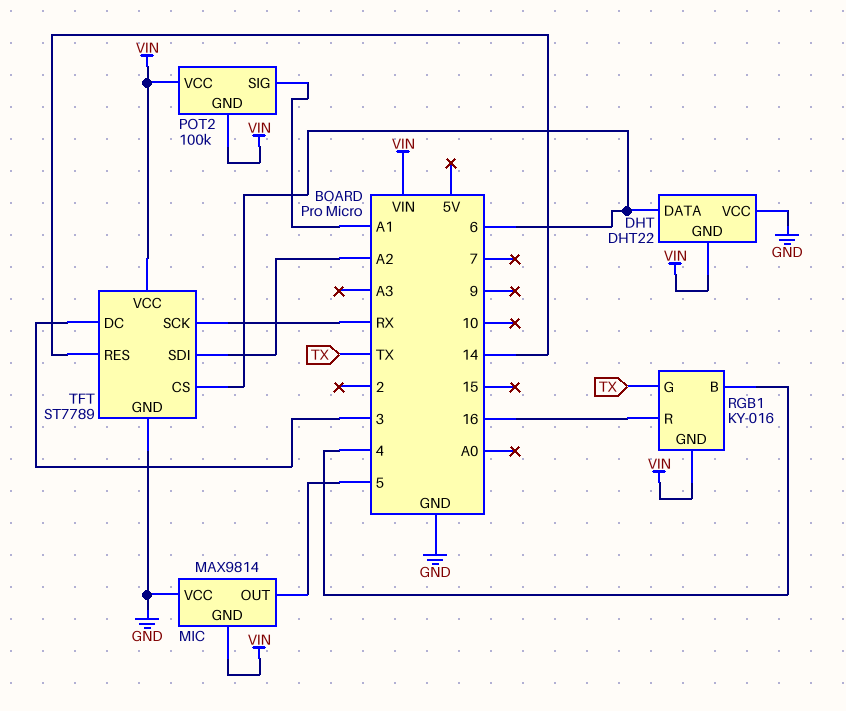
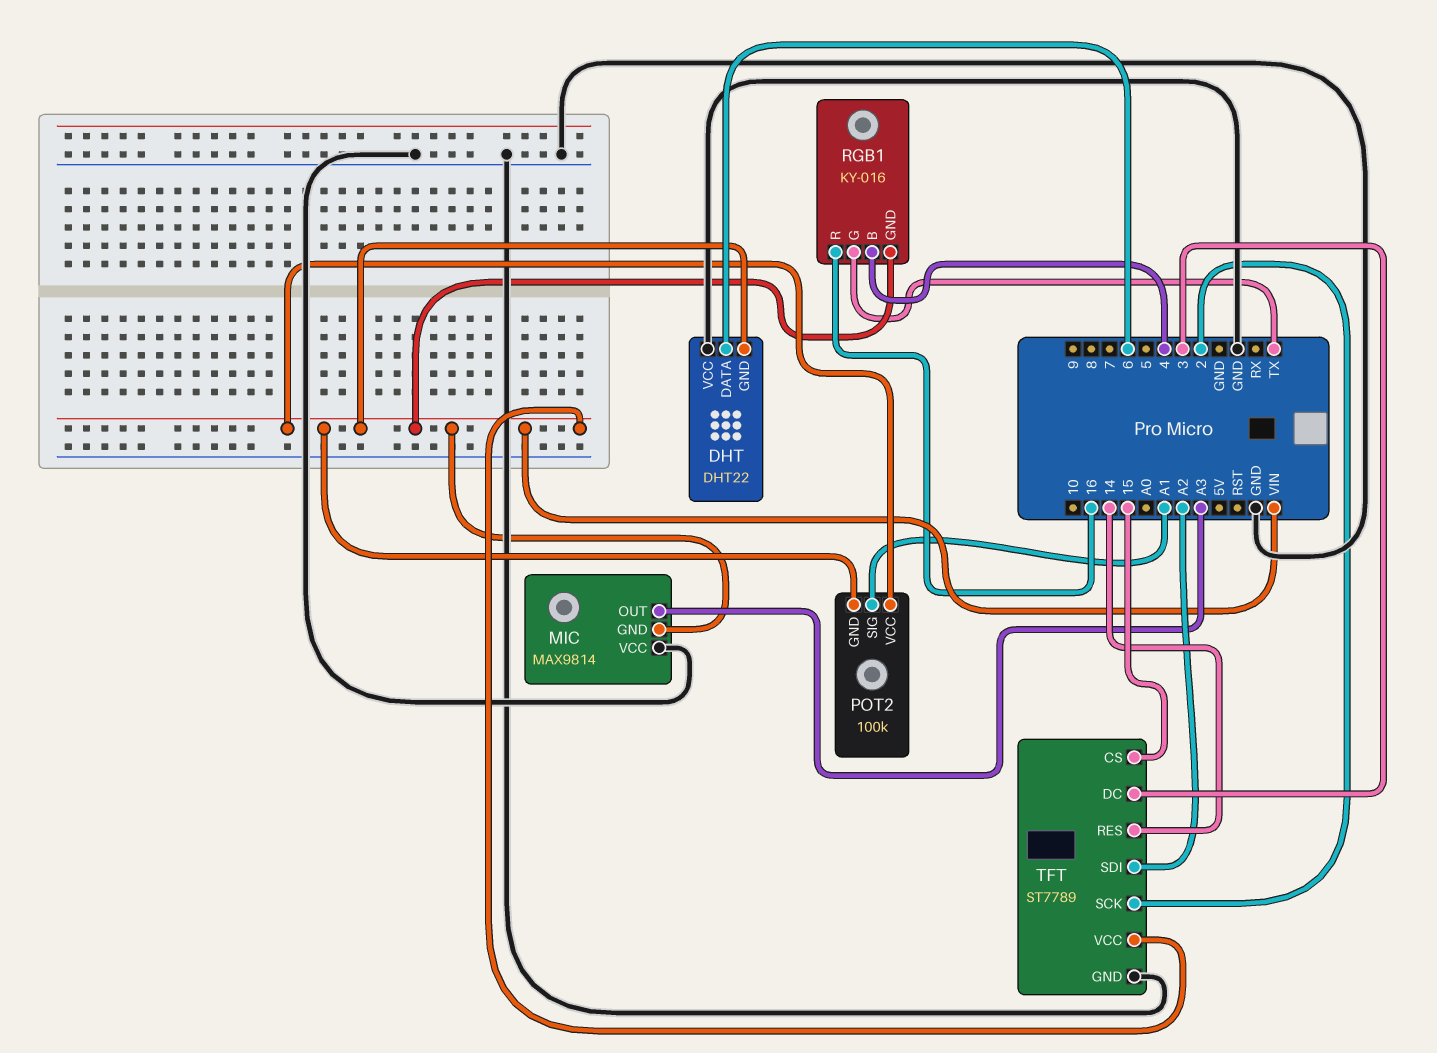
MIC pin OUT: 5 -> A3
TFT pin CS: 6 -> 15
TFT pin SCK: RX -> 2

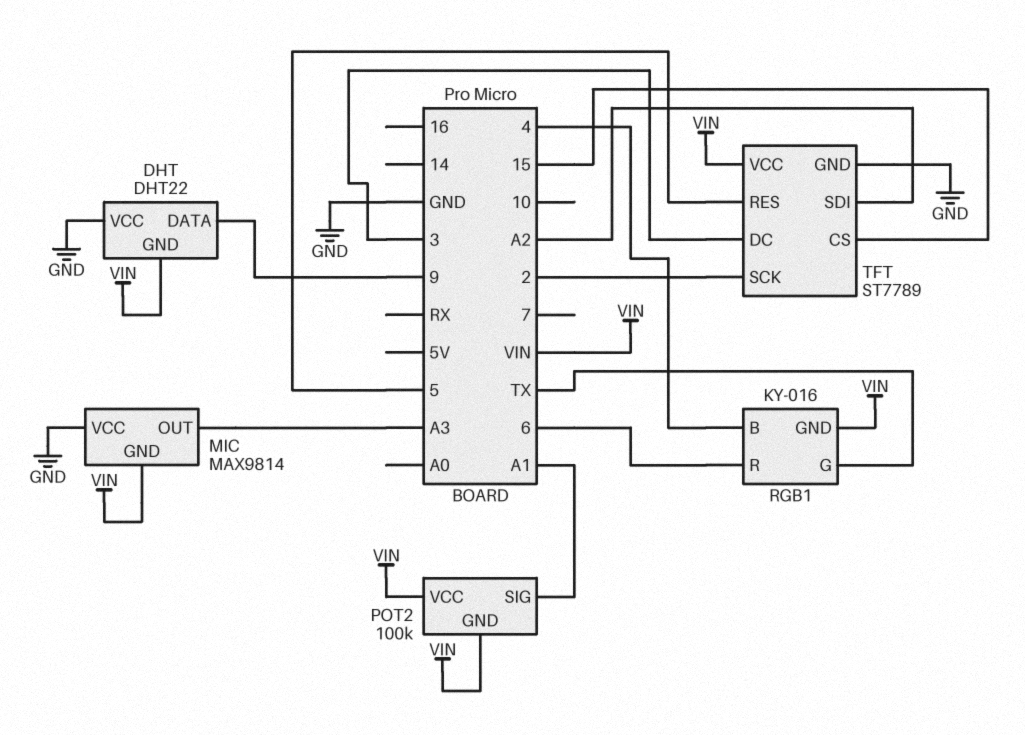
DHT pin DATA: 6 -> 9
RGB1 pin R: 16 -> 6
TFT pin RES: 14 -> 5

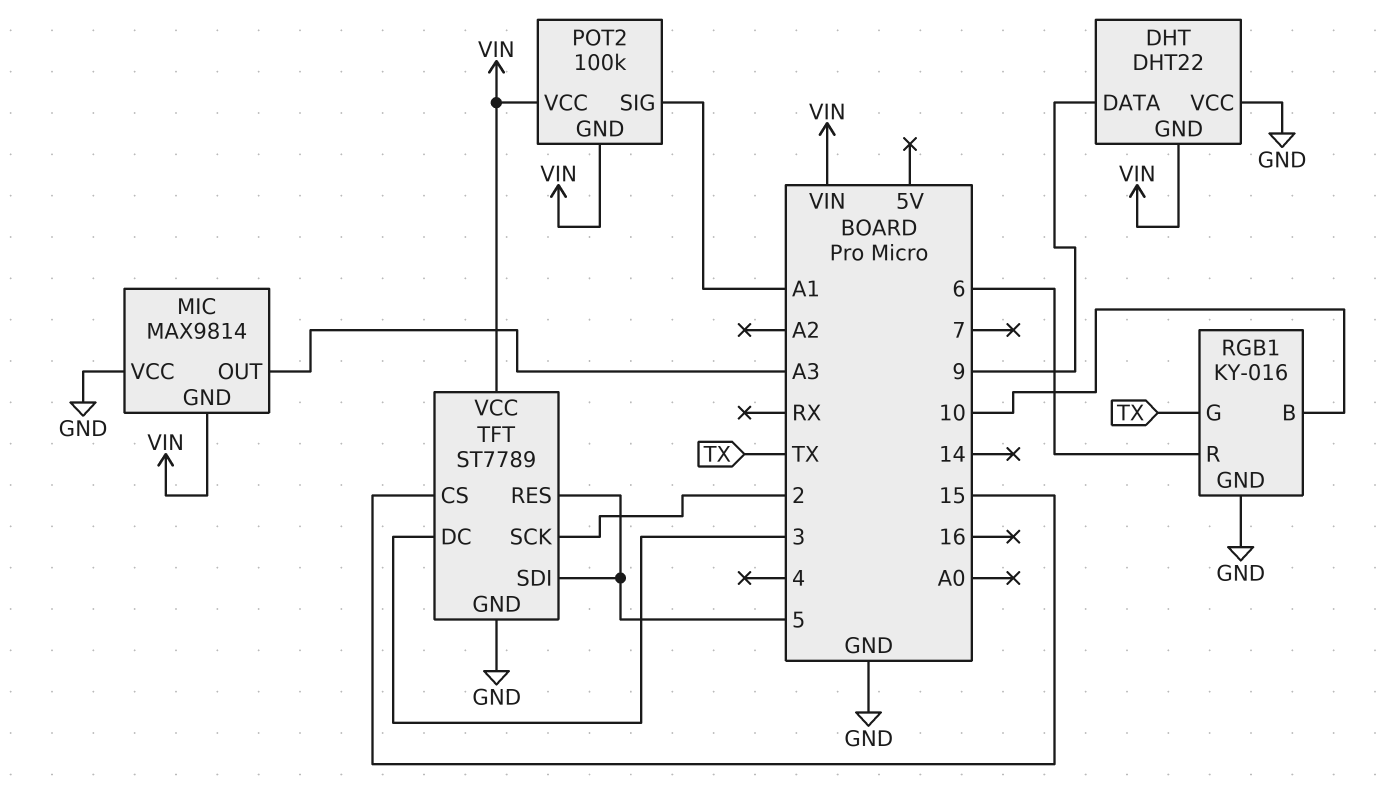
RGB1 pin B: 4 -> 10
RGB1 pin GND: VIN -> GND
TFT pin SDI: A2 -> 5

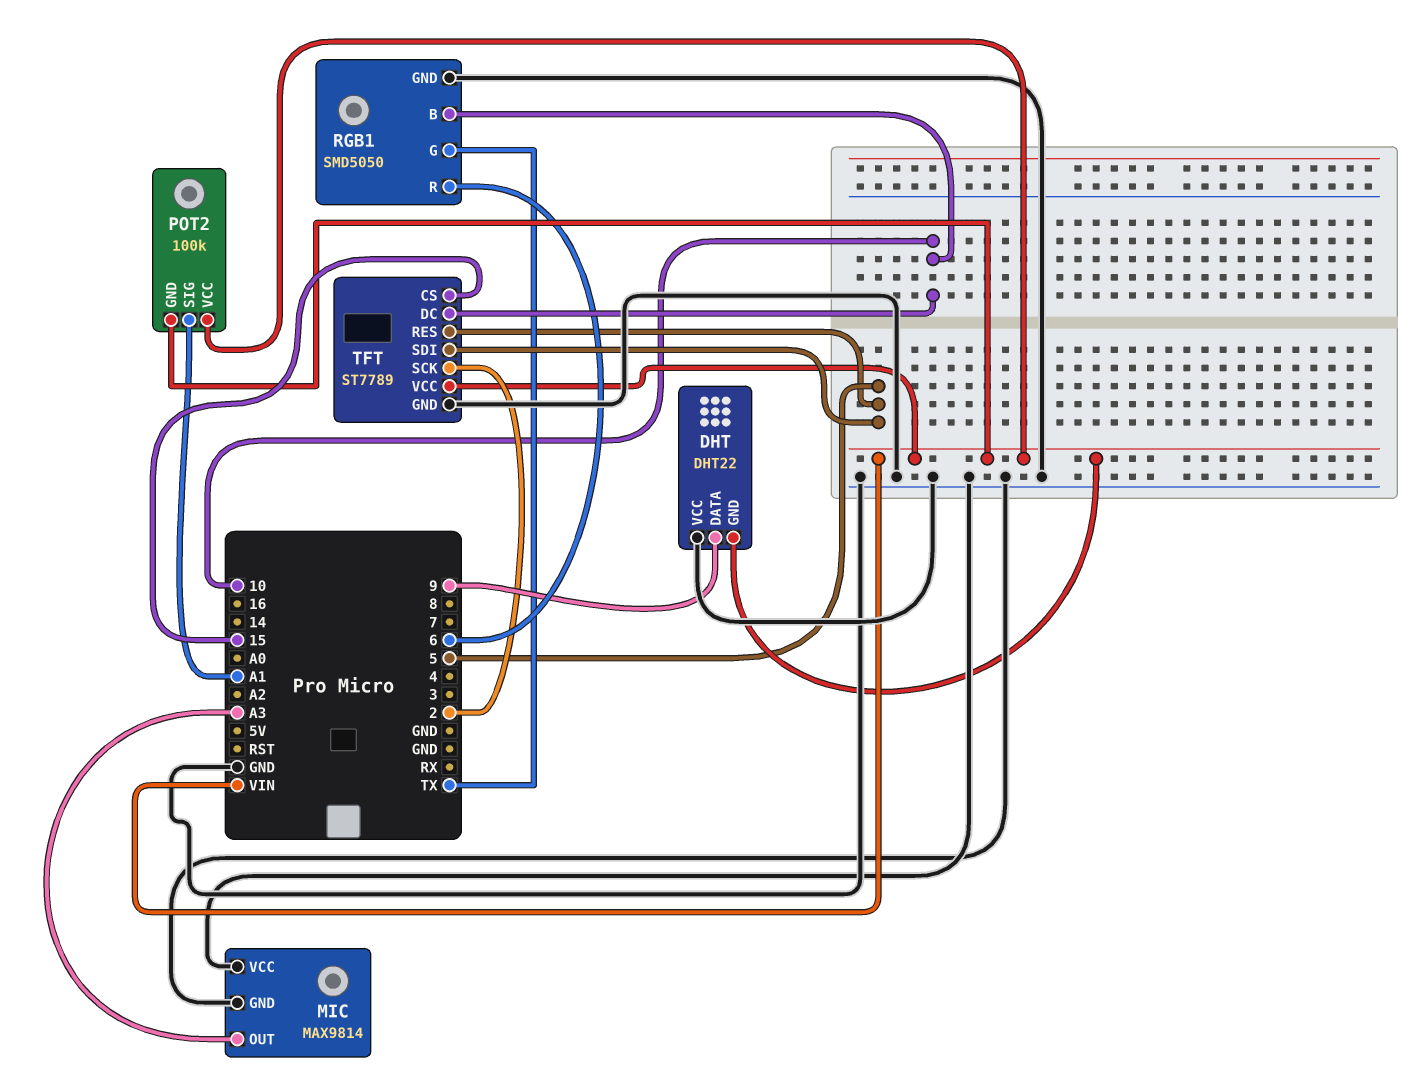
MIC pin GND: VIN -> GND
RGB1: KY-016 -> SMD5050
TFT pin DC: 3 -> 10

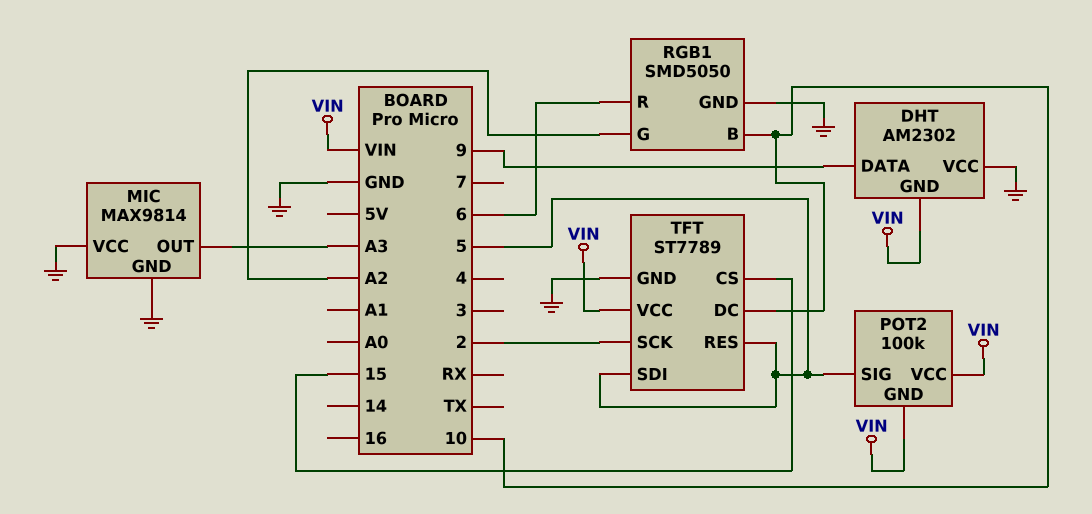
DHT: DHT22 -> AM2302
POT2 pin SIG: A1 -> 5
RGB1 pin G: TX -> A2

